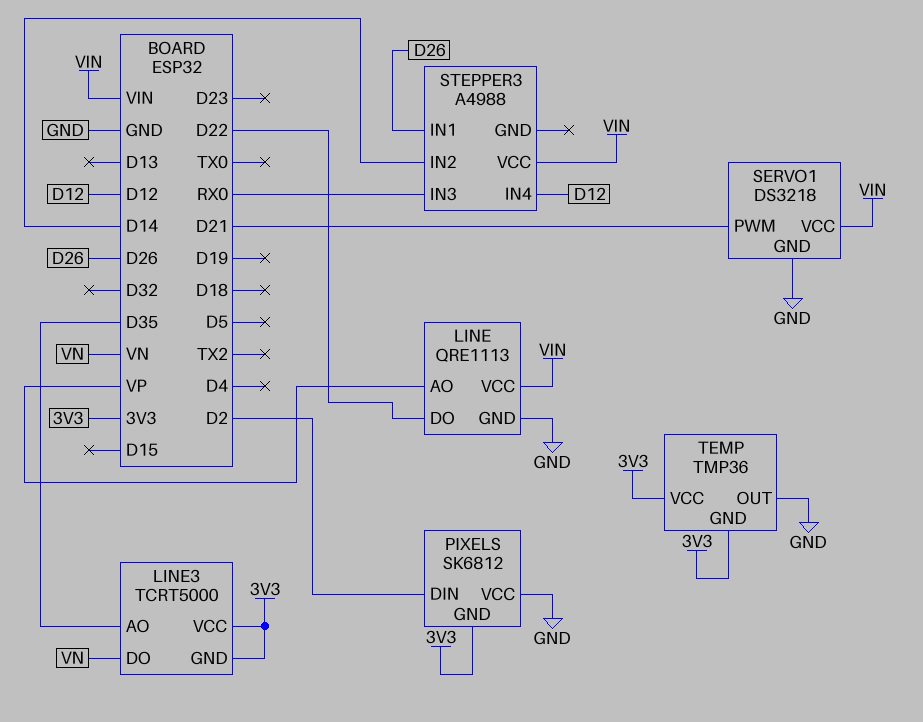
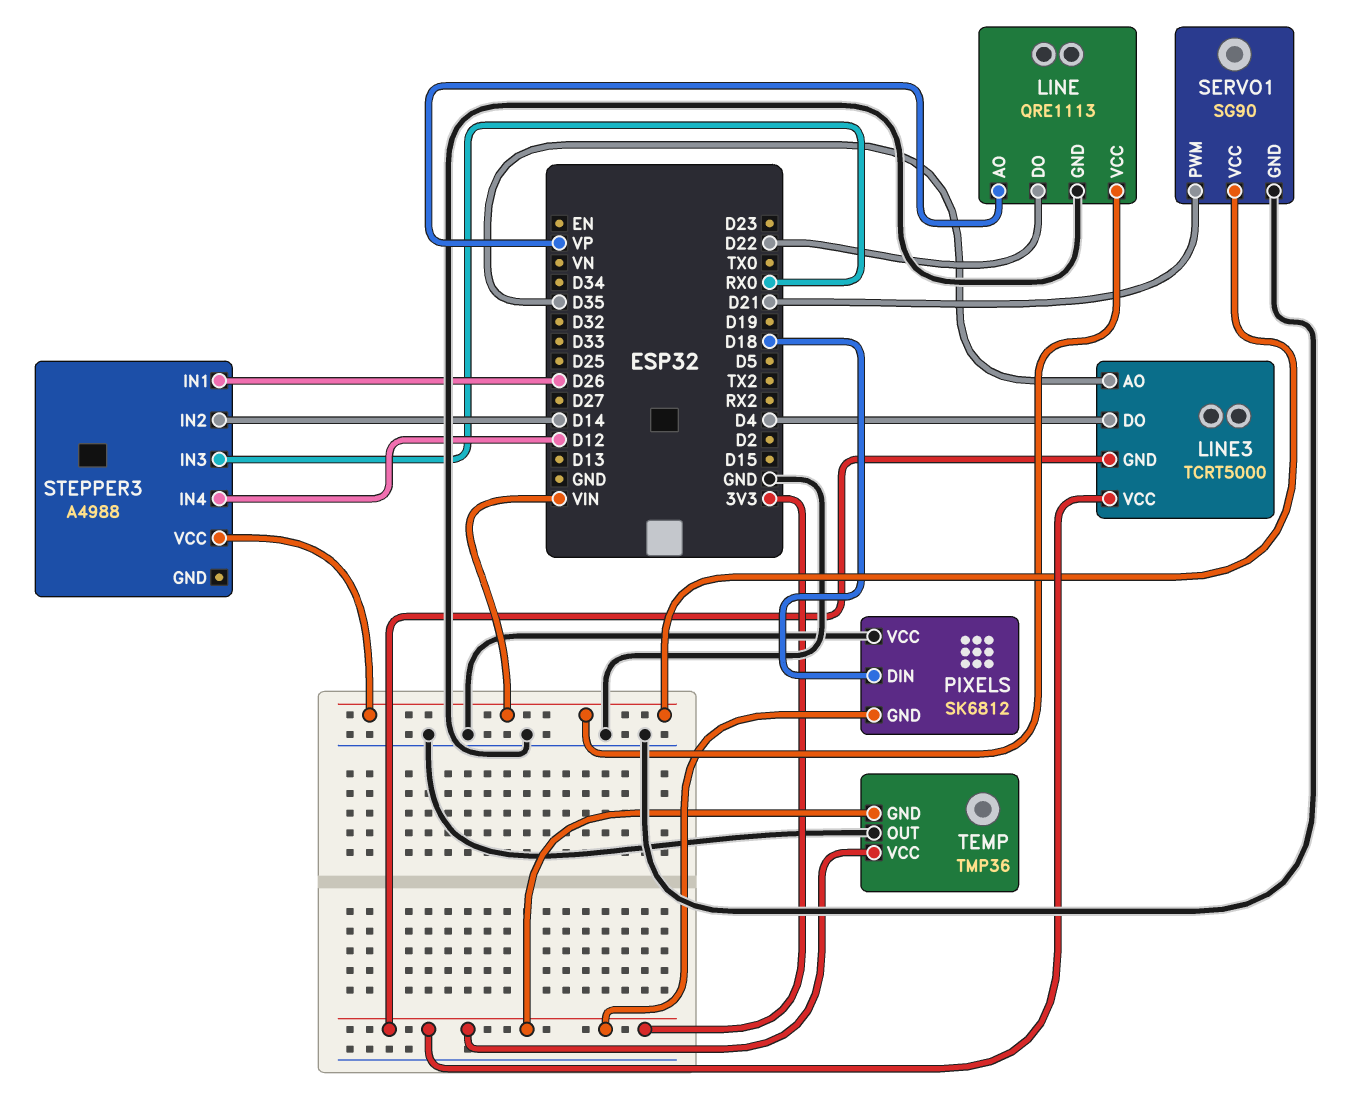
LINE3 pin DO: VN -> D4
PIXELS pin DIN: D2 -> D18
SERVO1: DS3218 -> SG90

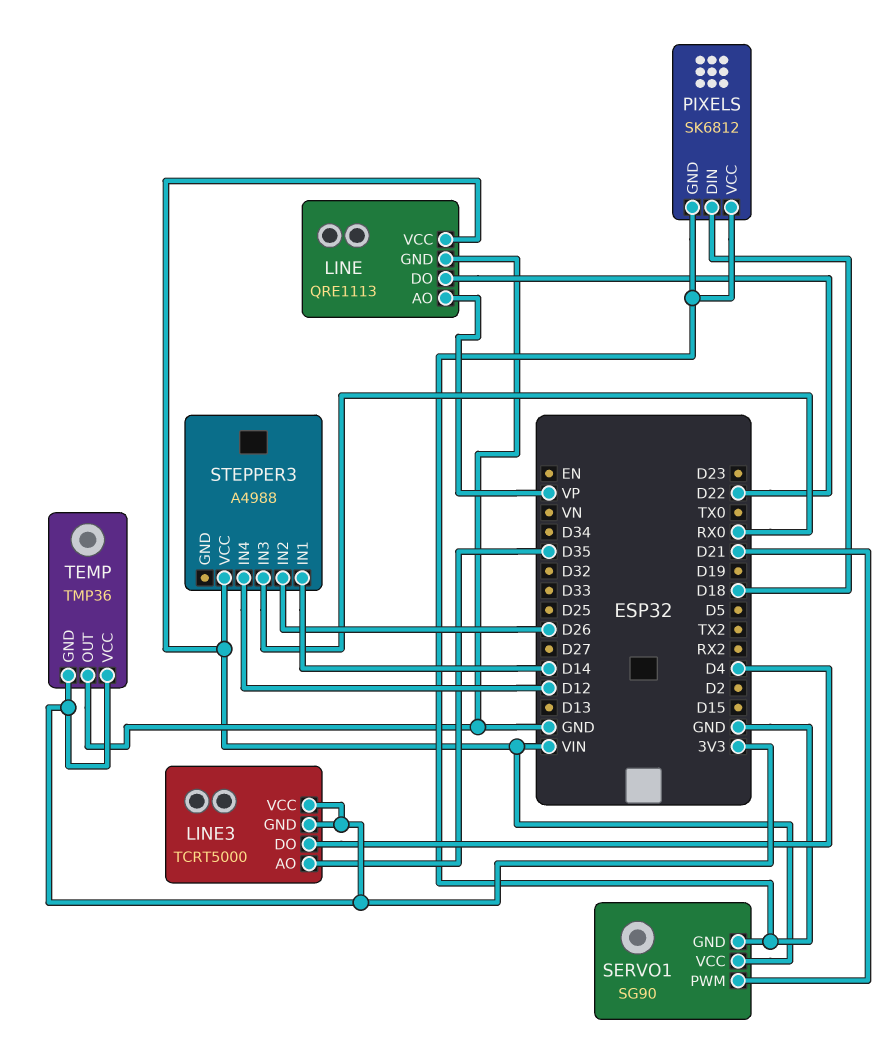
PIXELS pin GND: 3V3 -> GND
STEPPER3 pin IN1: D26 -> D14
STEPPER3 pin IN2: D14 -> D26

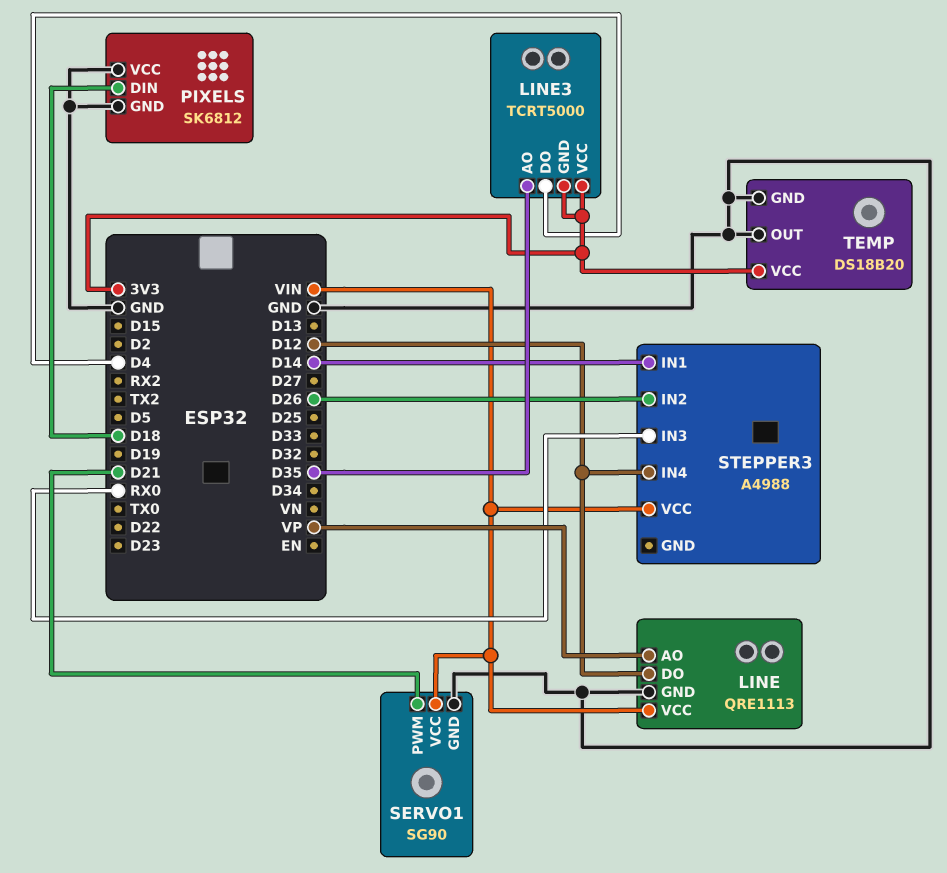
LINE pin DO: D22 -> D12
TEMP: TMP36 -> DS18B20
TEMP pin GND: 3V3 -> GND

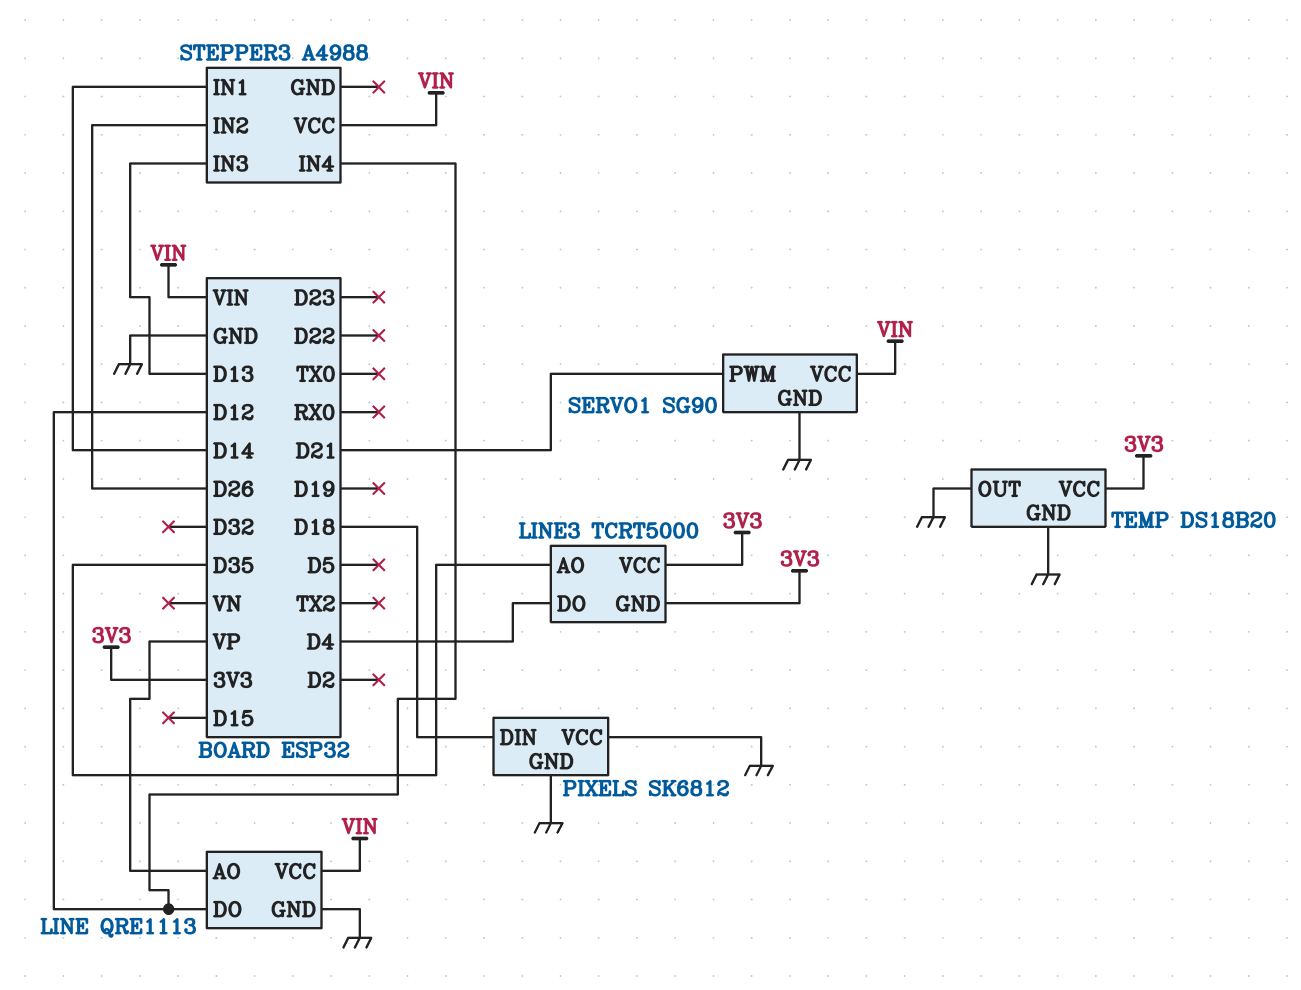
STEPPER3 pin IN3: RX0 -> D13

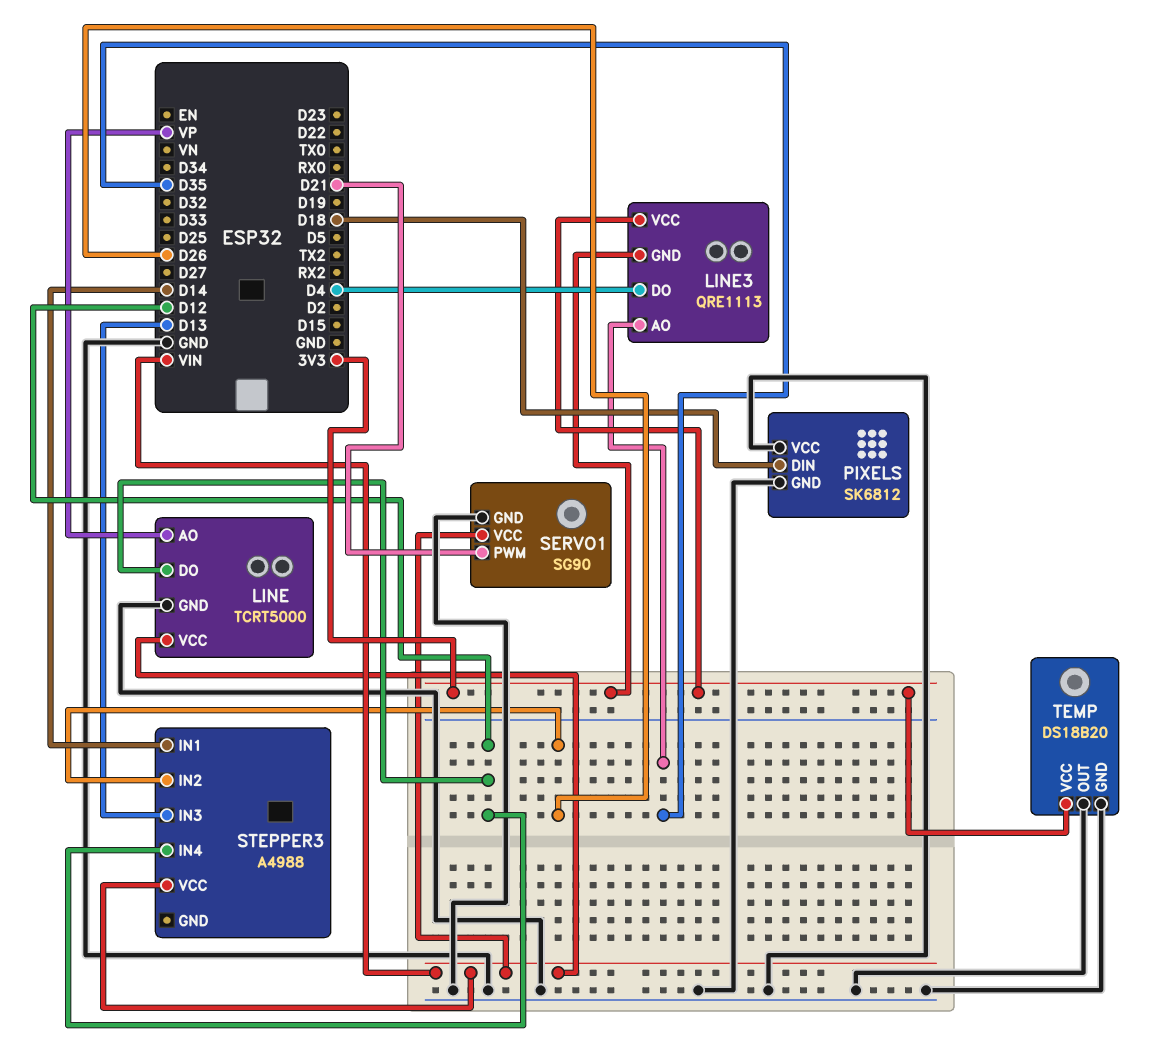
LINE: QRE1113 -> TCRT5000
LINE3: TCRT5000 -> QRE1113

